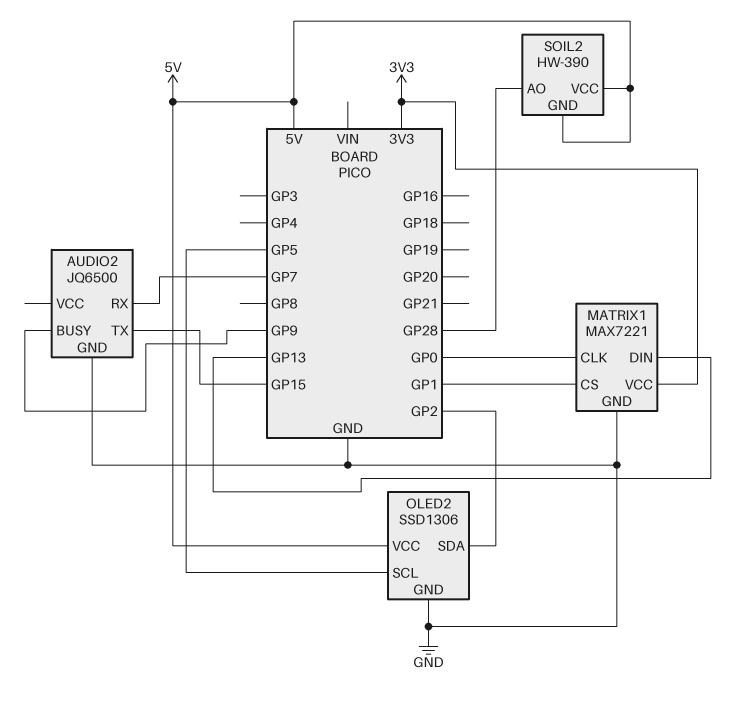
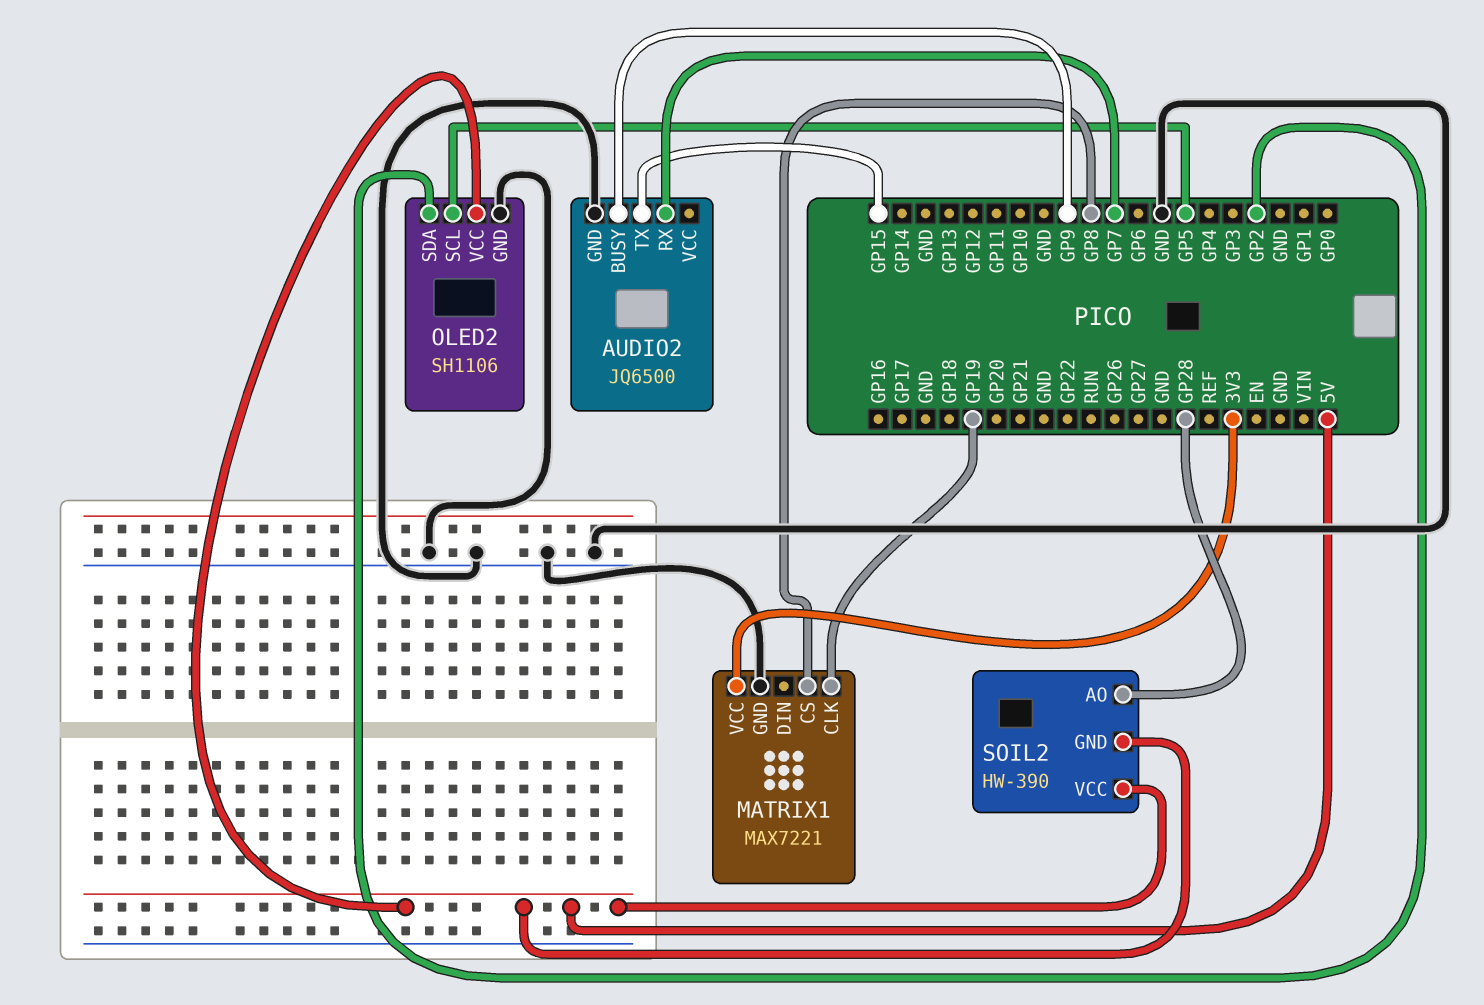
MATRIX1 pin CLK: GP0 -> GP19
MATRIX1 pin CS: GP1 -> GP8
MATRIX1 pin DIN: GP13 -> none
OLED2: SSD1306 -> SH1106

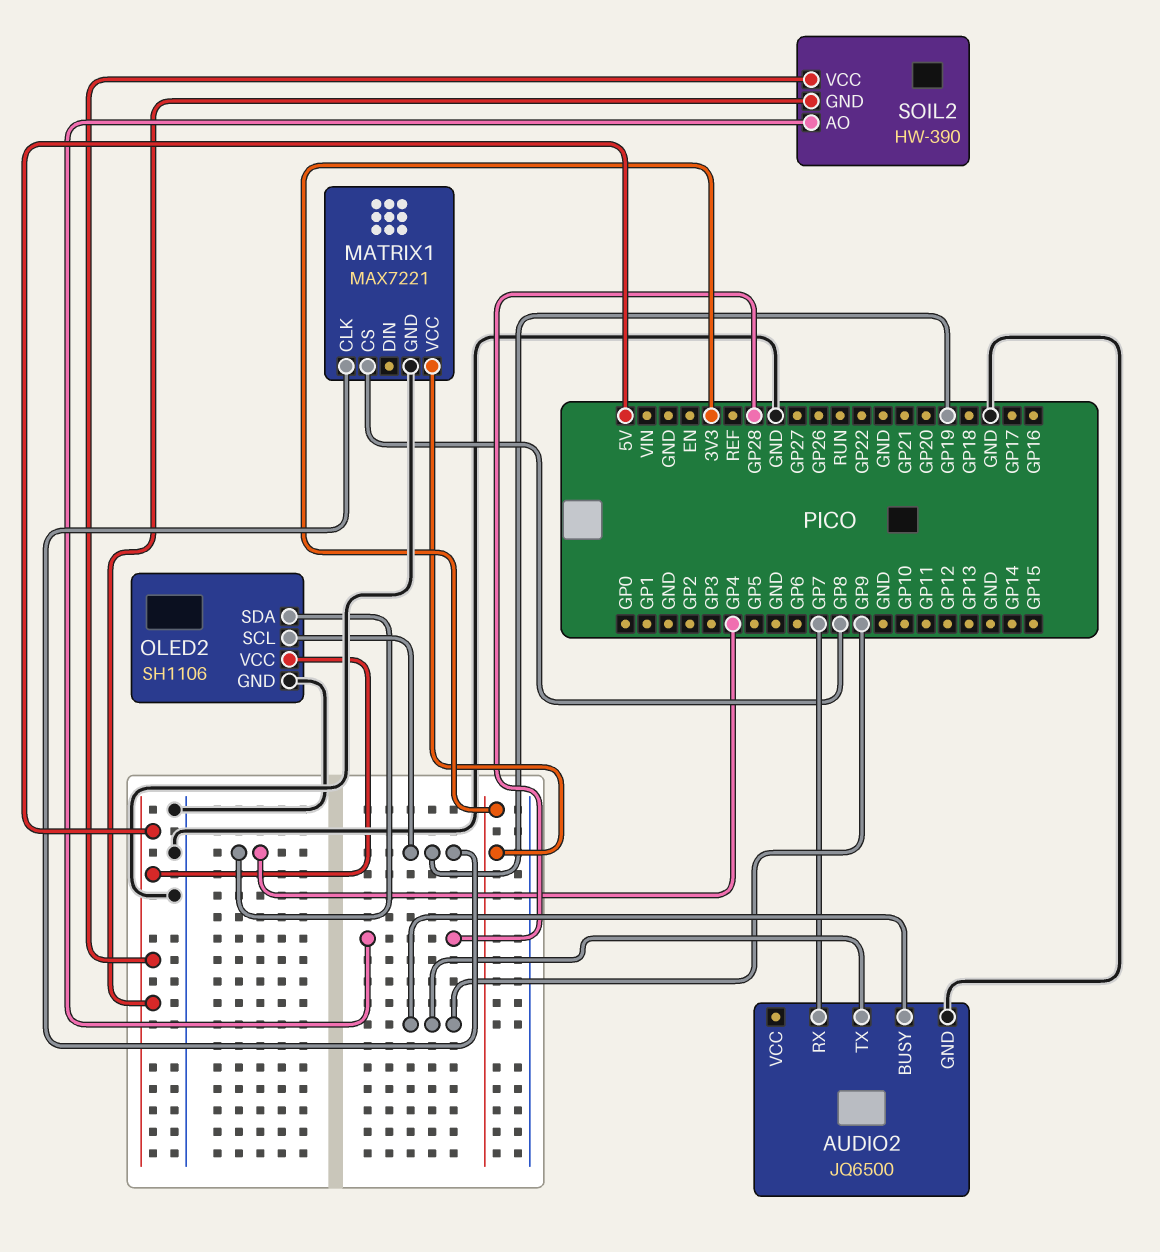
AUDIO2 pin TX: GP15 -> GP9
OLED2 pin SCL: GP5 -> GP19
OLED2 pin SDA: GP2 -> GP4

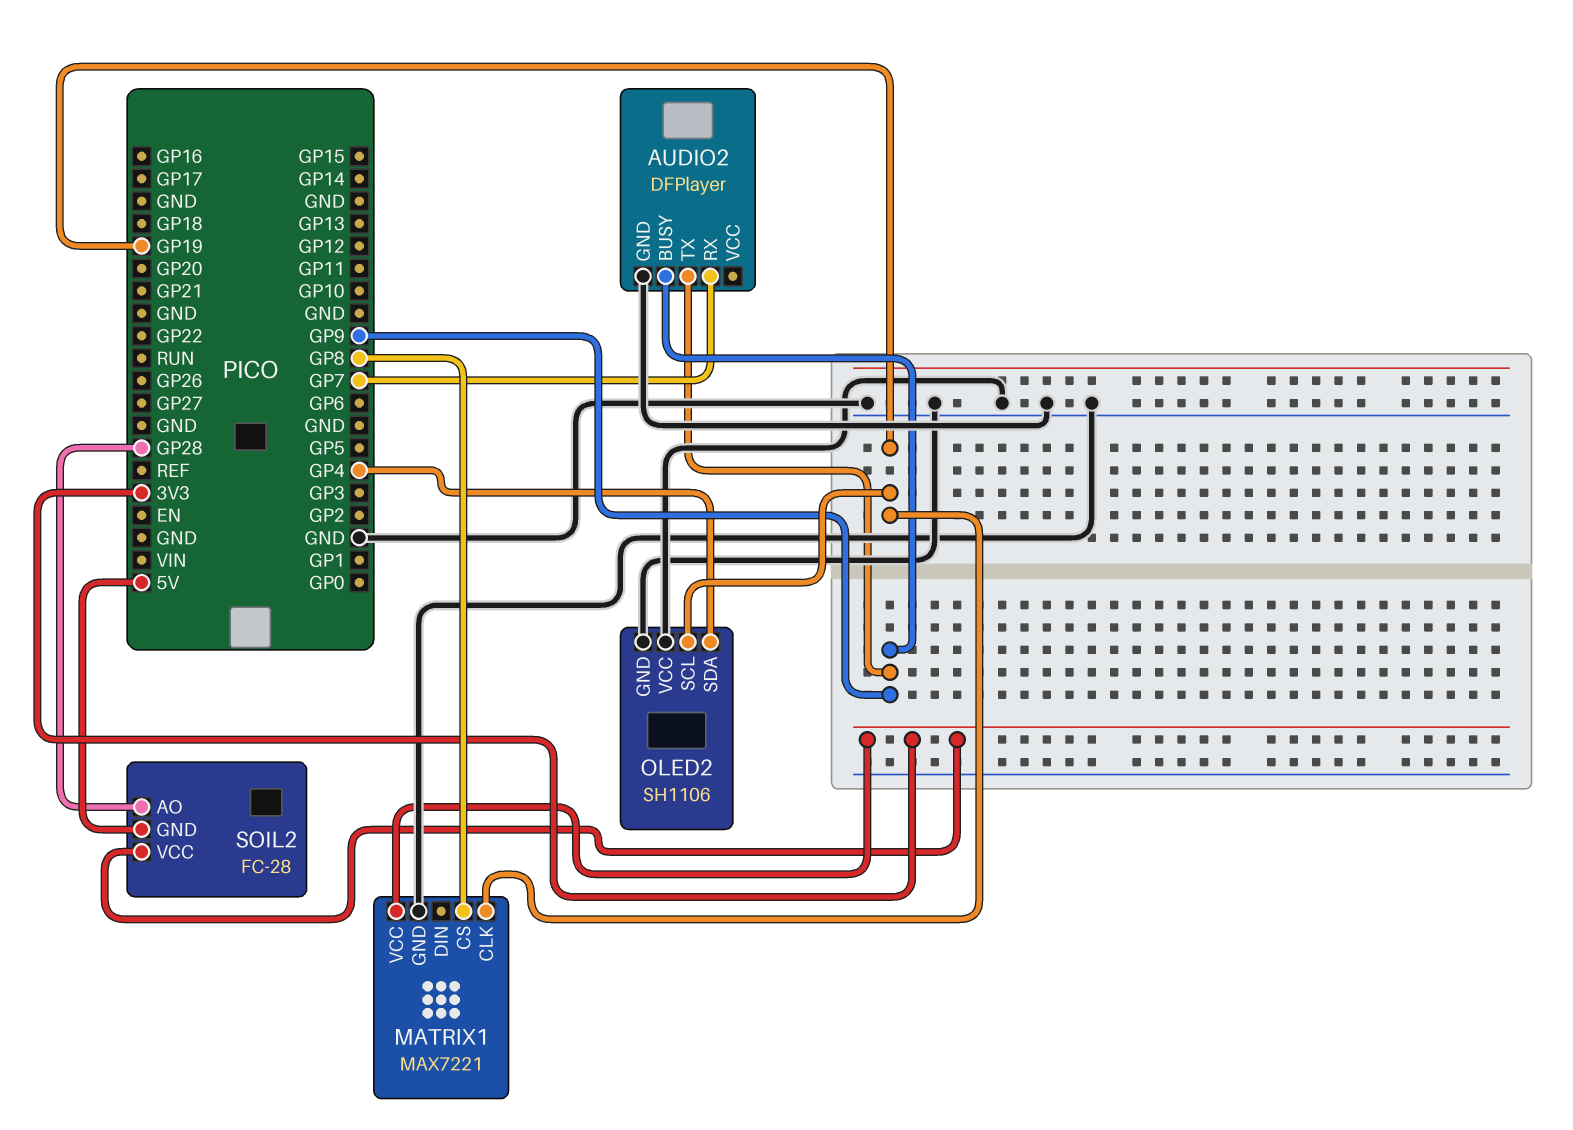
AUDIO2: JQ6500 -> DFPlayer
OLED2 pin VCC: 5V -> GND
SOIL2: HW-390 -> FC-28
SOIL2 pin VCC: 5V -> 3V3

